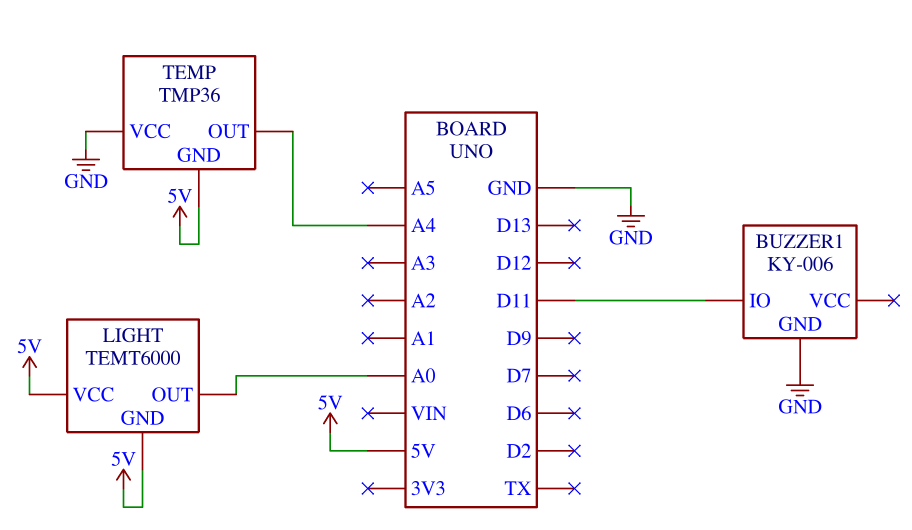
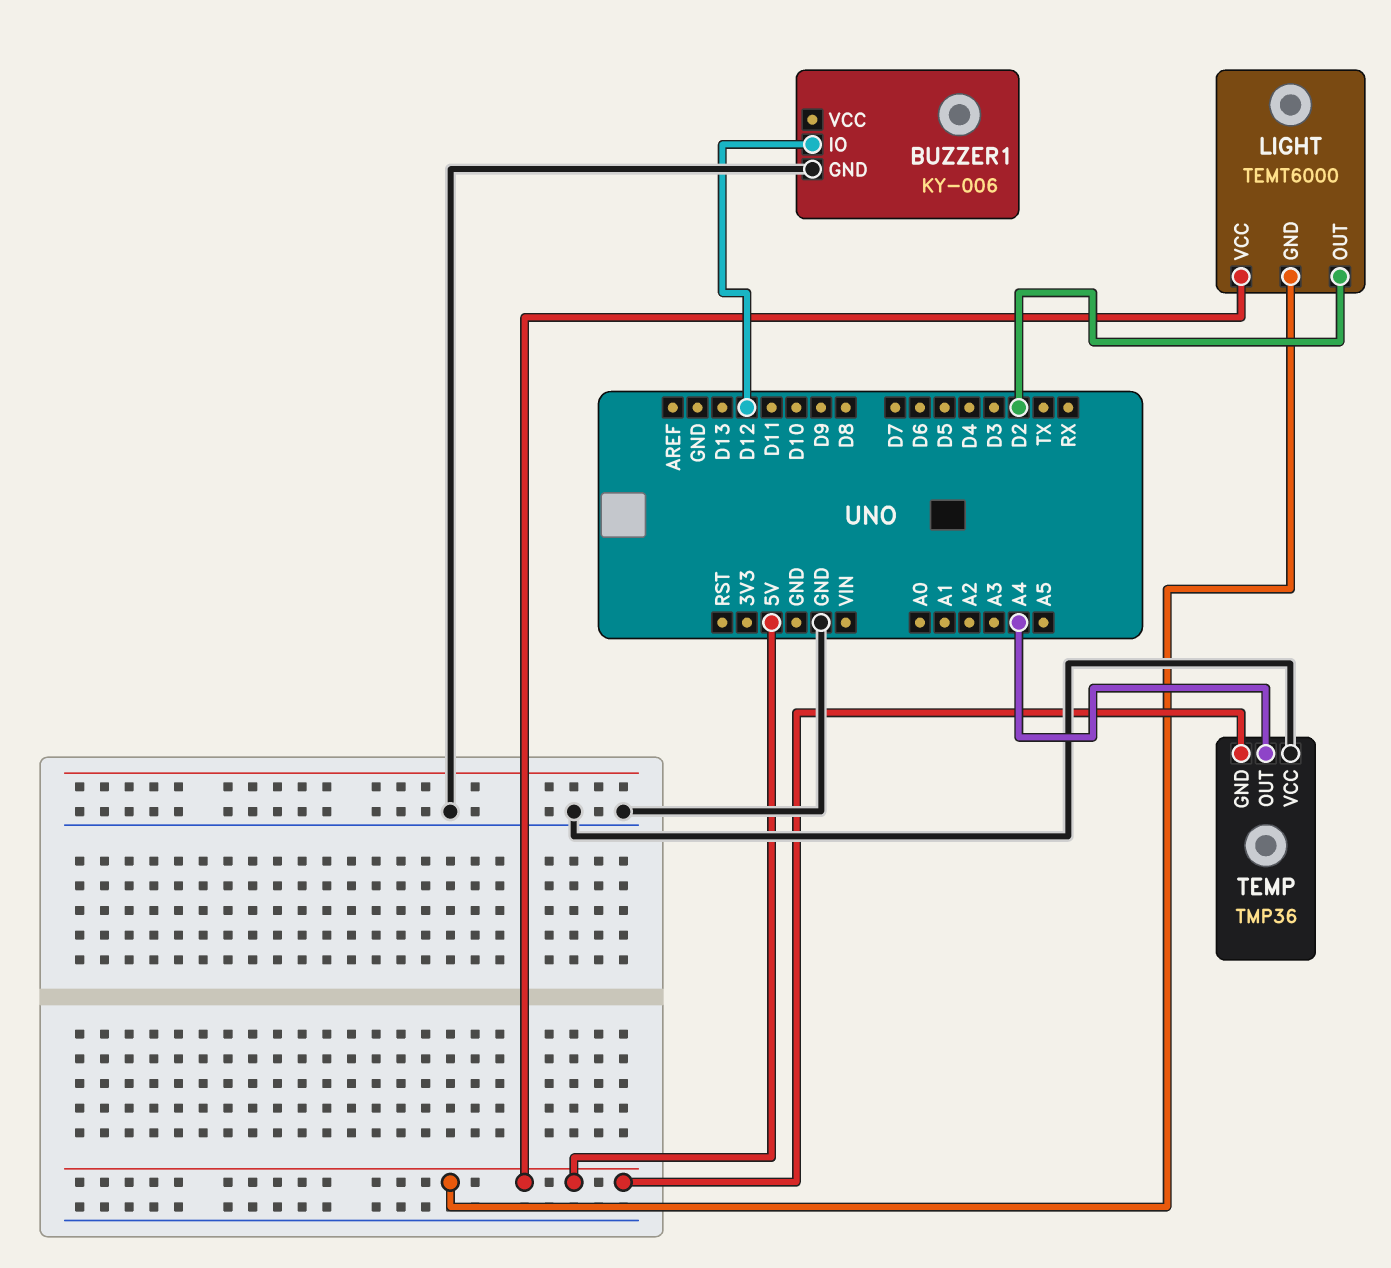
BUZZER1 pin IO: D11 -> D12
LIGHT pin OUT: A0 -> D2

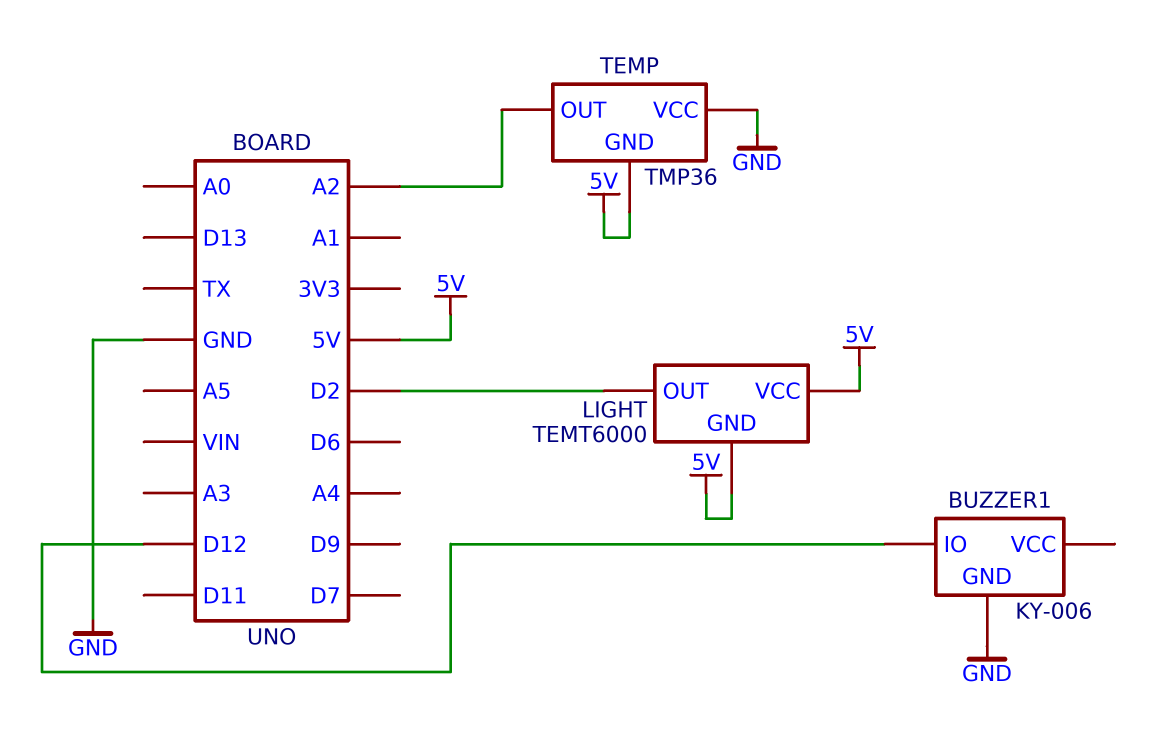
TEMP pin OUT: A4 -> A2

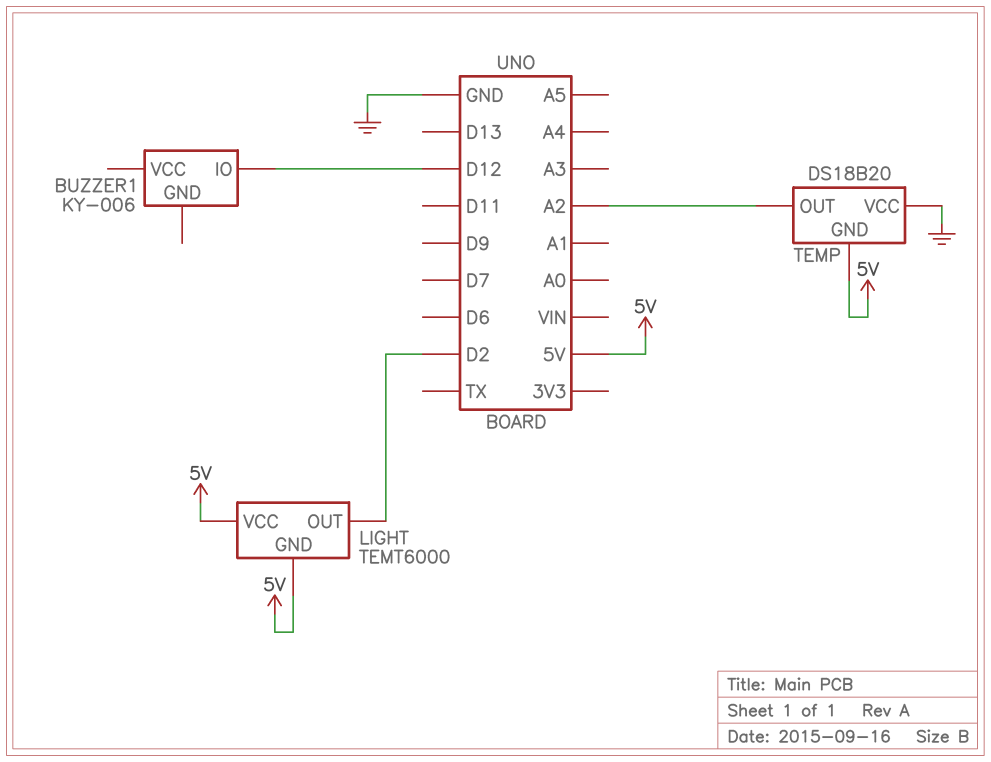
BUZZER1 pin GND: GND -> none
TEMP: TMP36 -> DS18B20

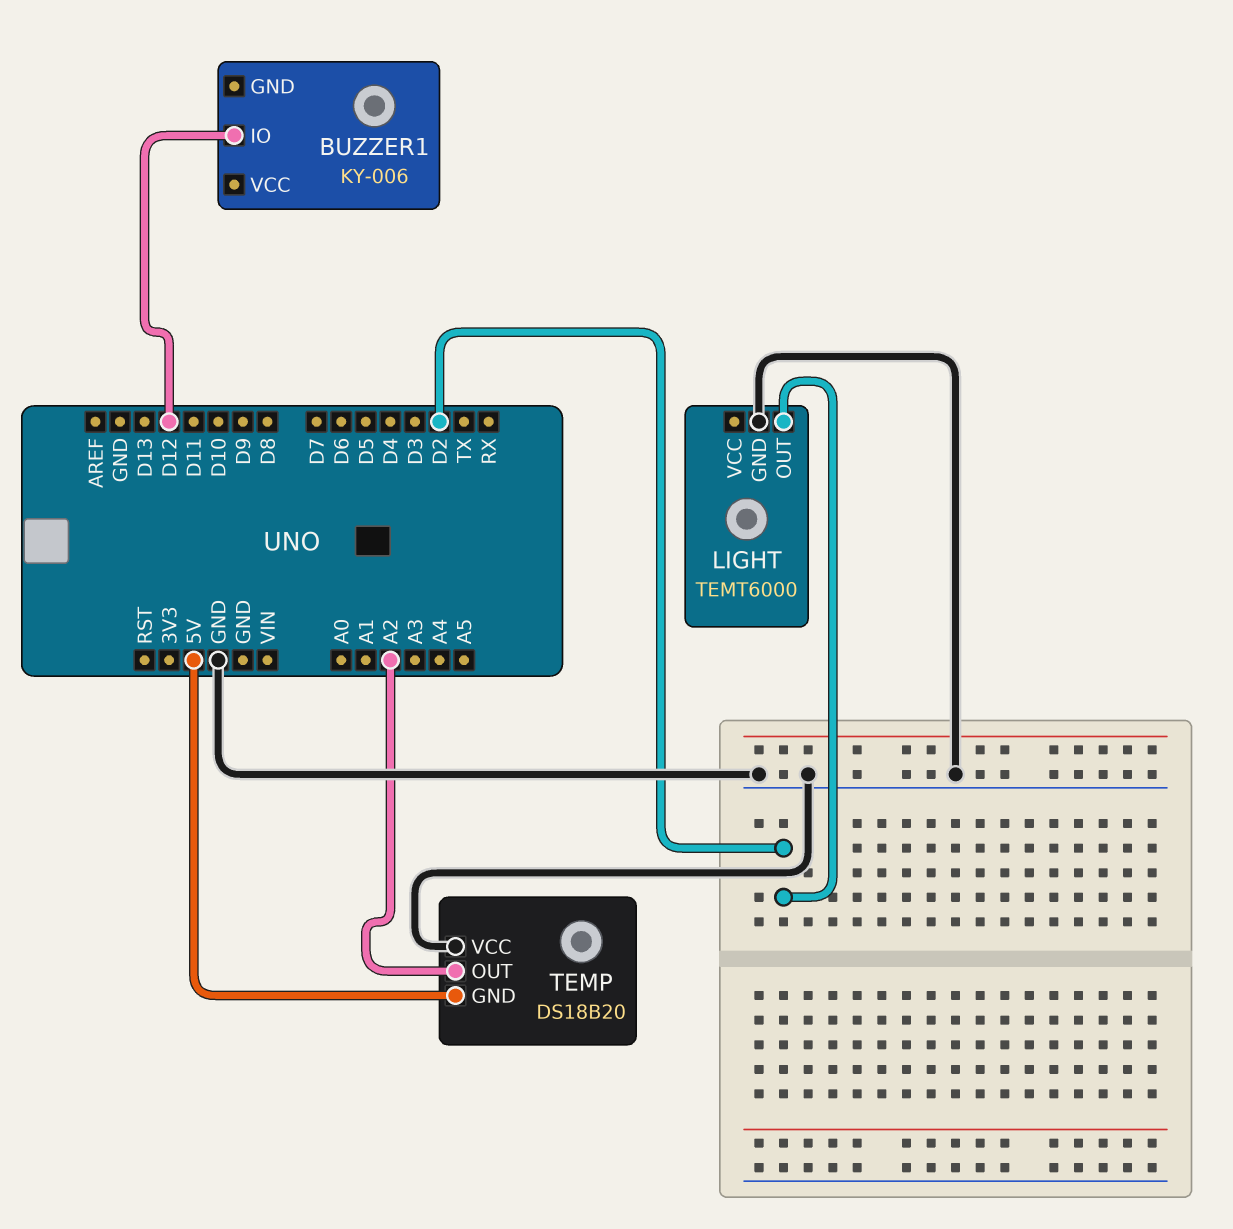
LIGHT pin GND: 5V -> GND
LIGHT pin VCC: 5V -> none

